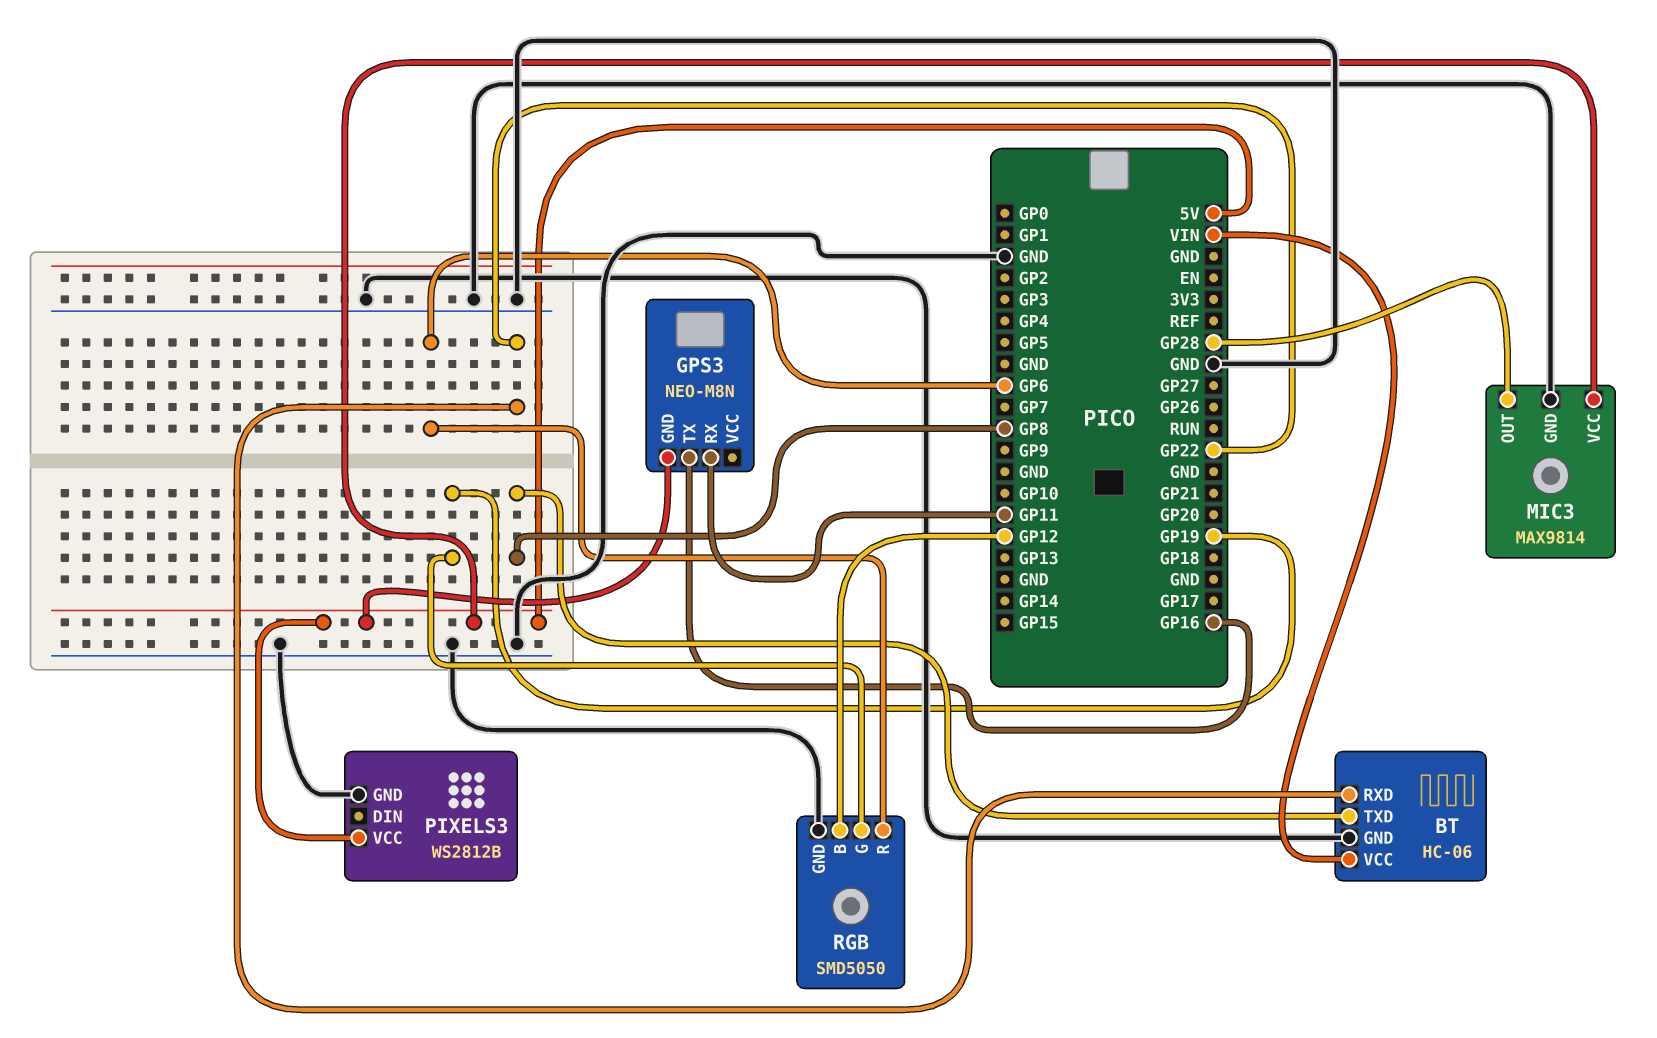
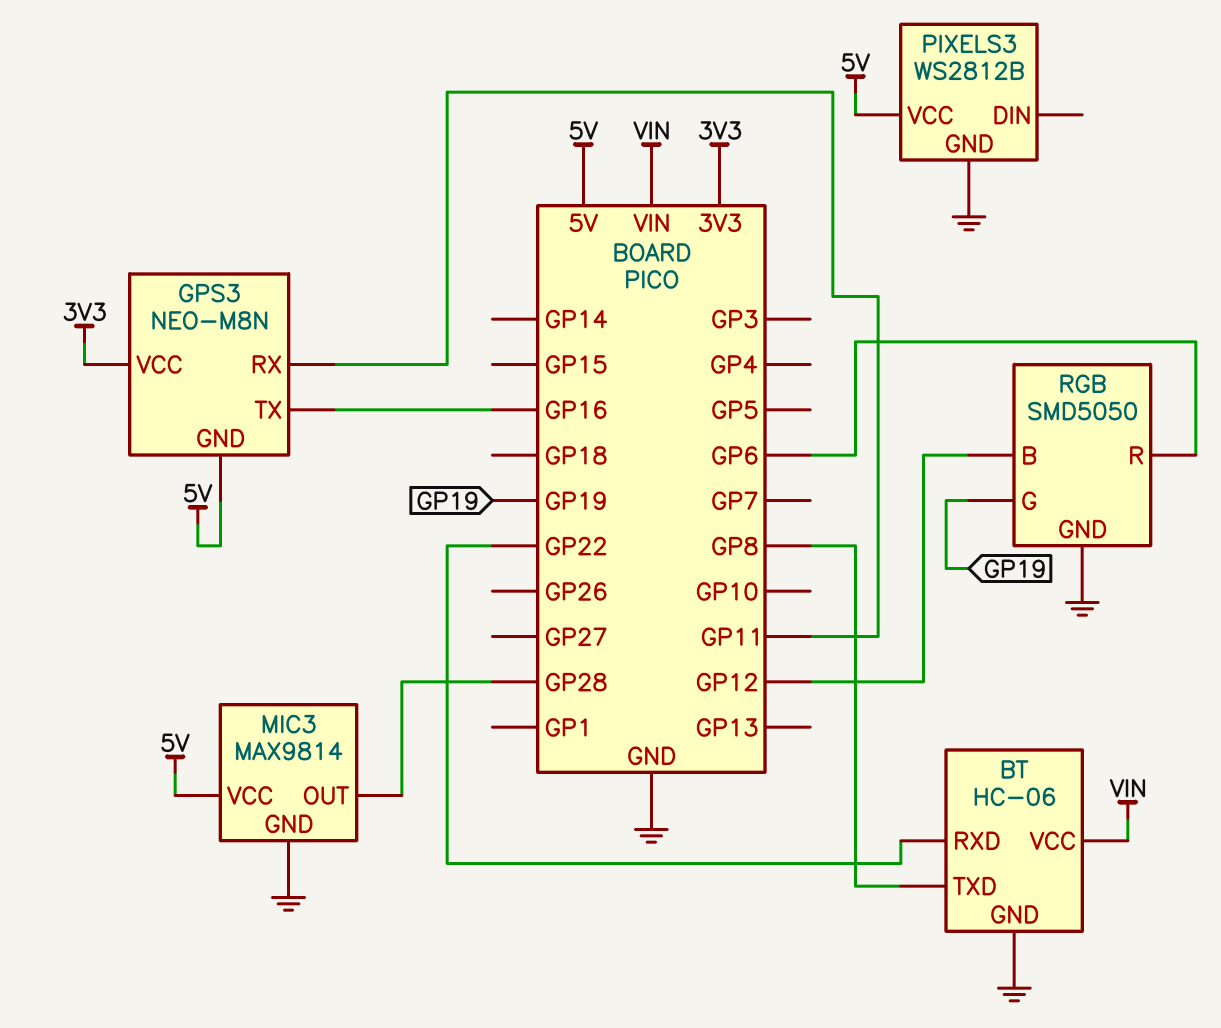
GPS3 pin VCC: none -> 3V3

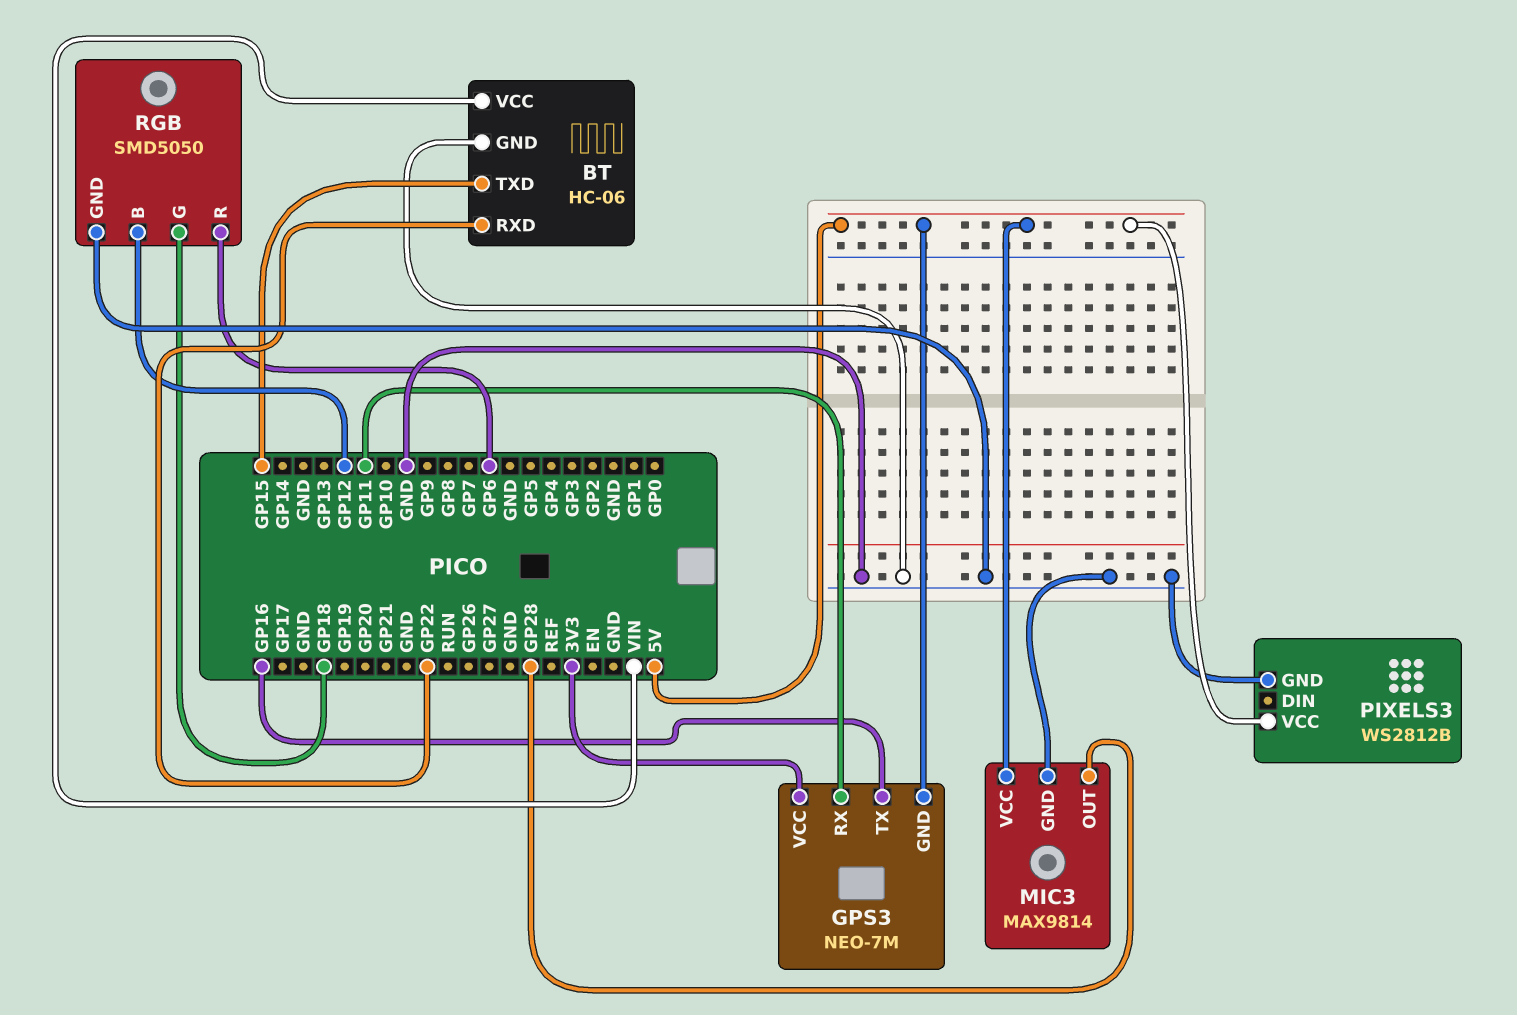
BT pin TXD: GP8 -> GP15
GPS3: NEO-M8N -> NEO-7M
RGB pin G: GP19 -> GP18

